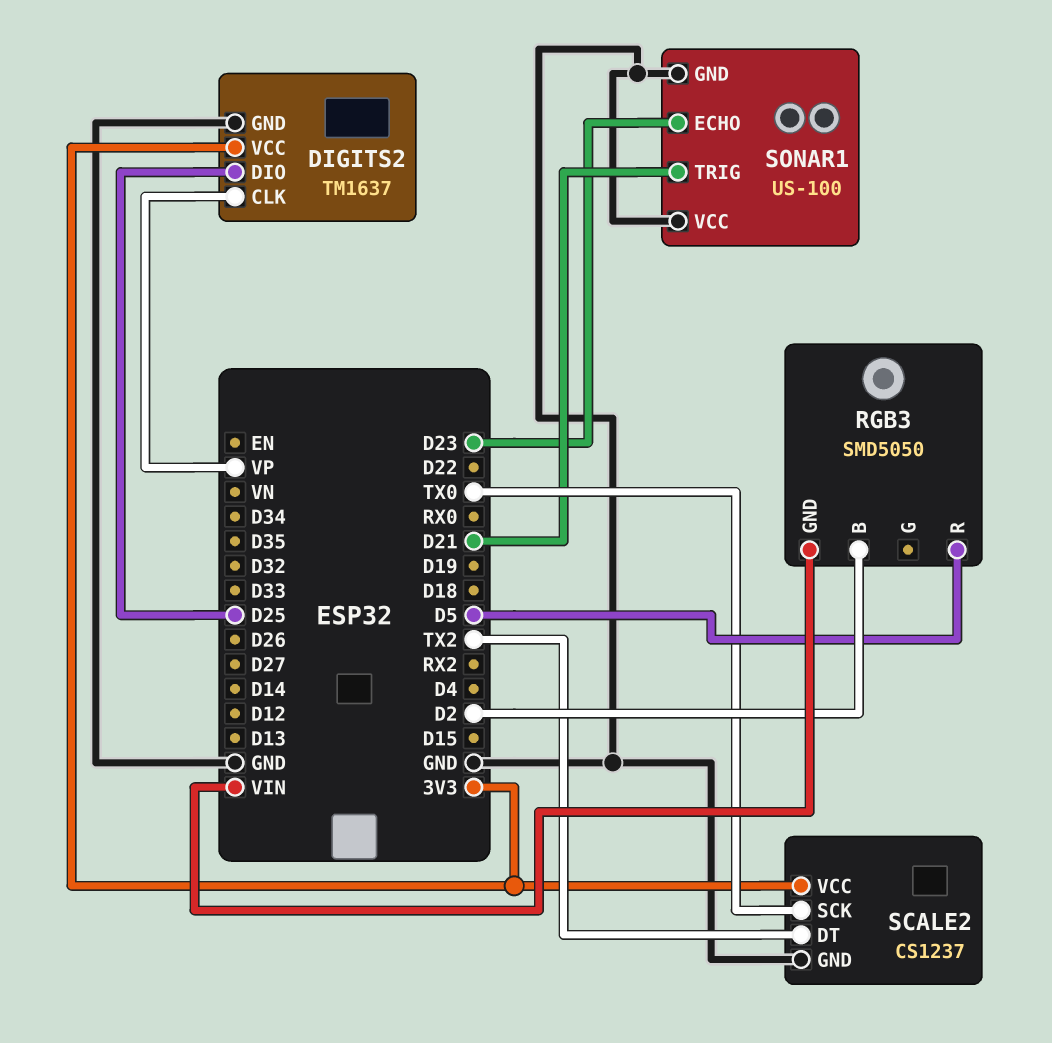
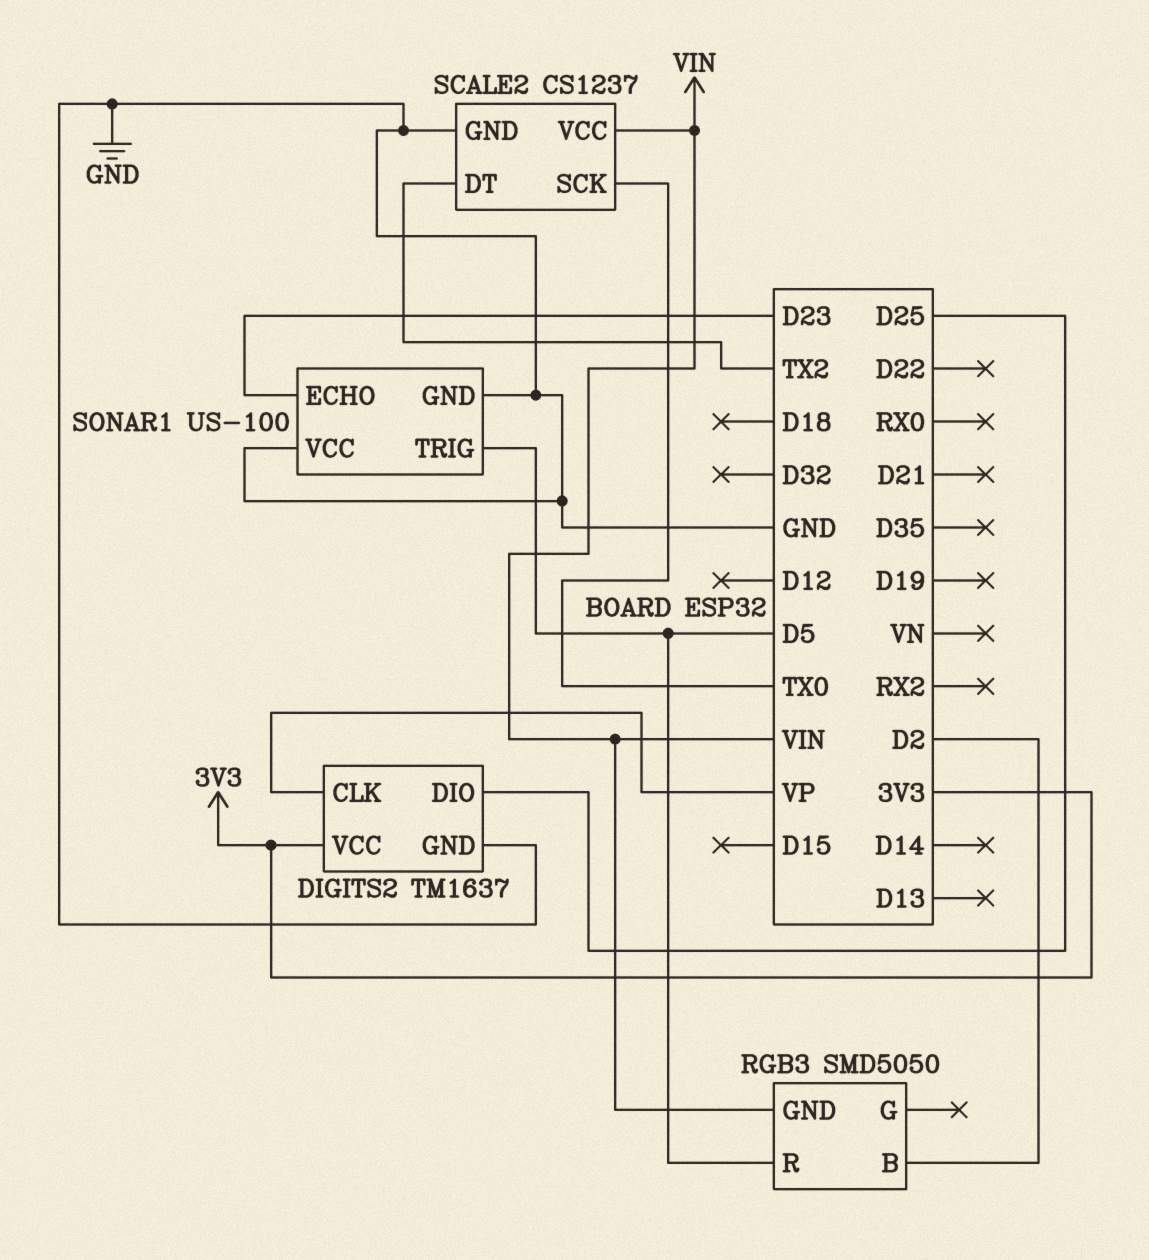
SCALE2 pin VCC: 3V3 -> VIN
SONAR1 pin TRIG: D21 -> D5

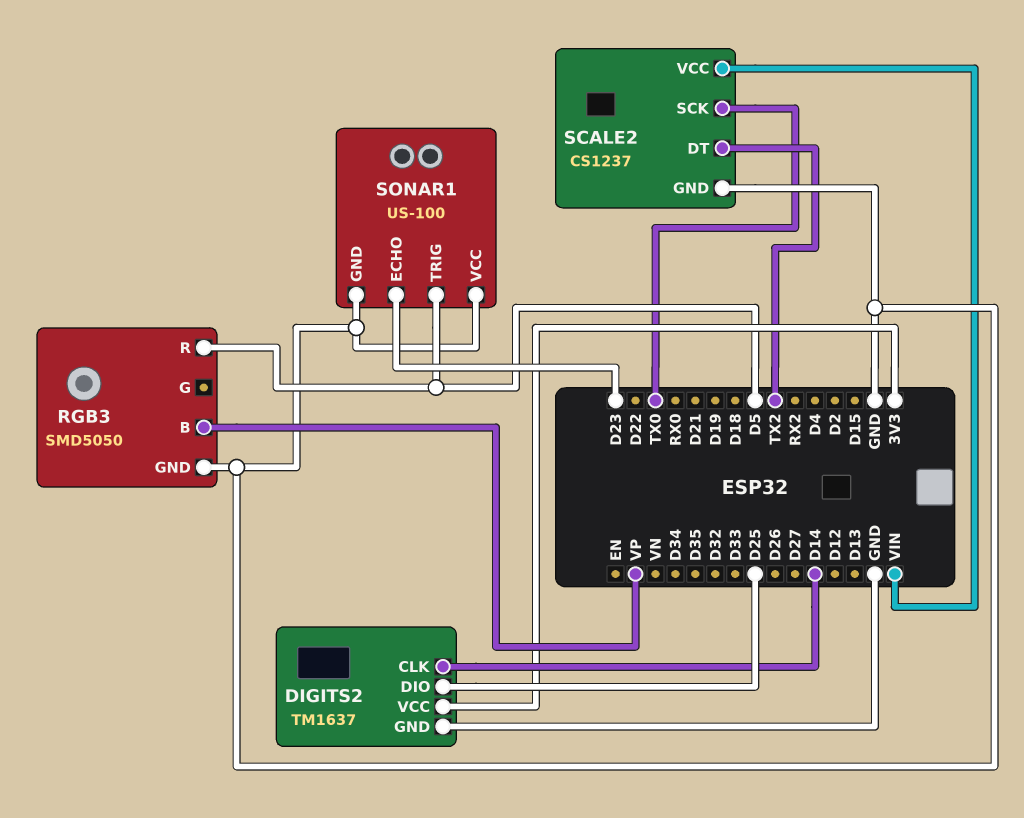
DIGITS2 pin CLK: VP -> D14
RGB3 pin B: D2 -> VP
RGB3 pin GND: VIN -> GND

